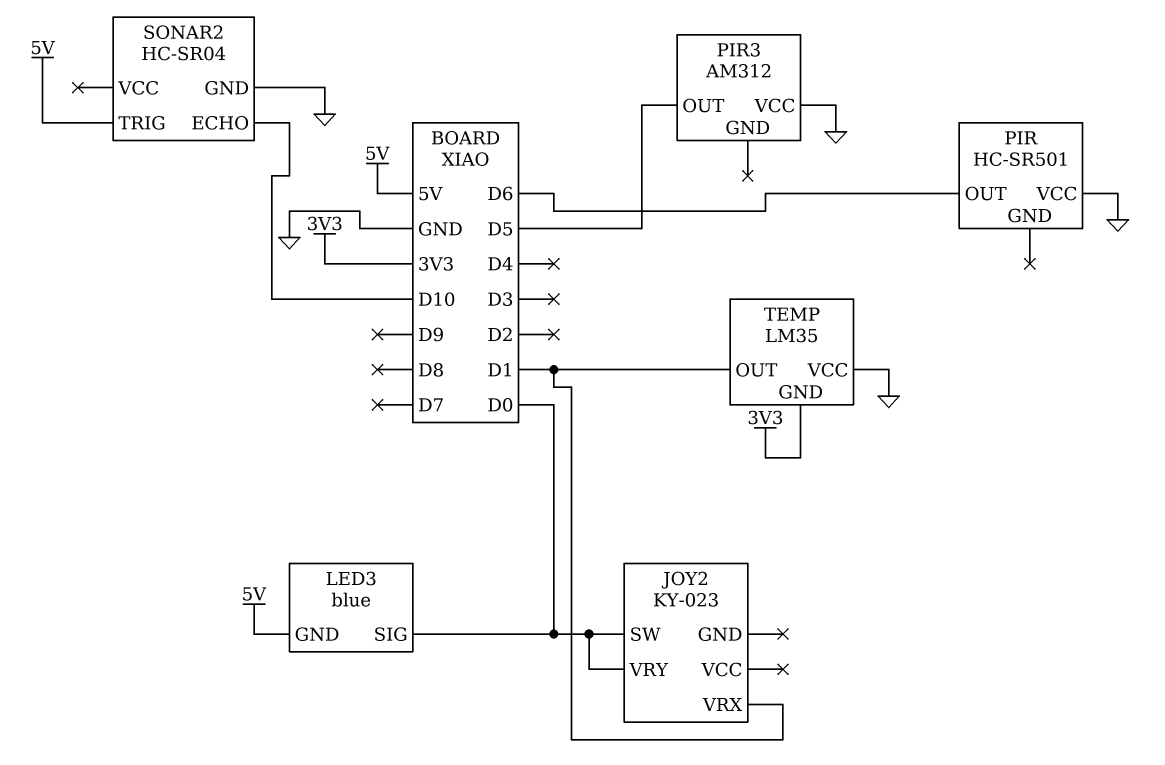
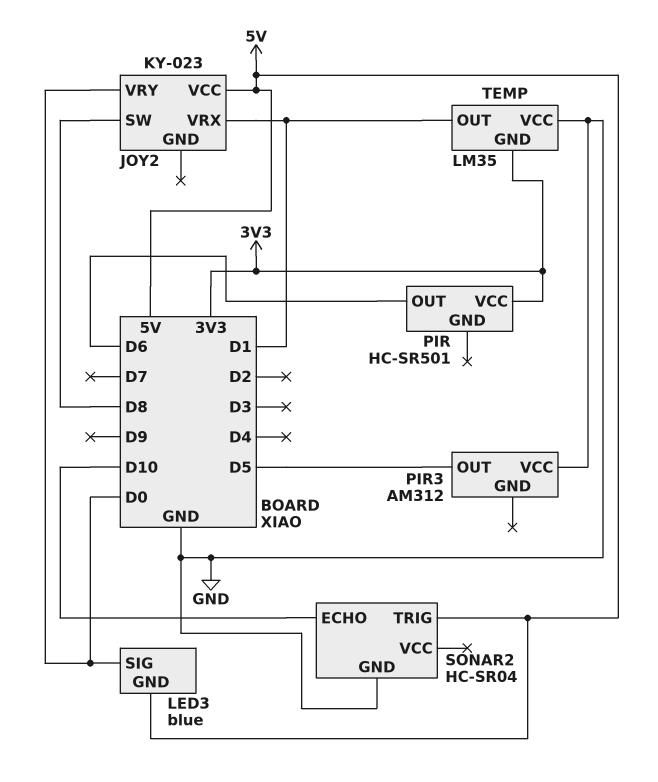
JOY2 pin SW: D0 -> D8
JOY2 pin VCC: none -> 5V
PIR pin VCC: GND -> 3V3

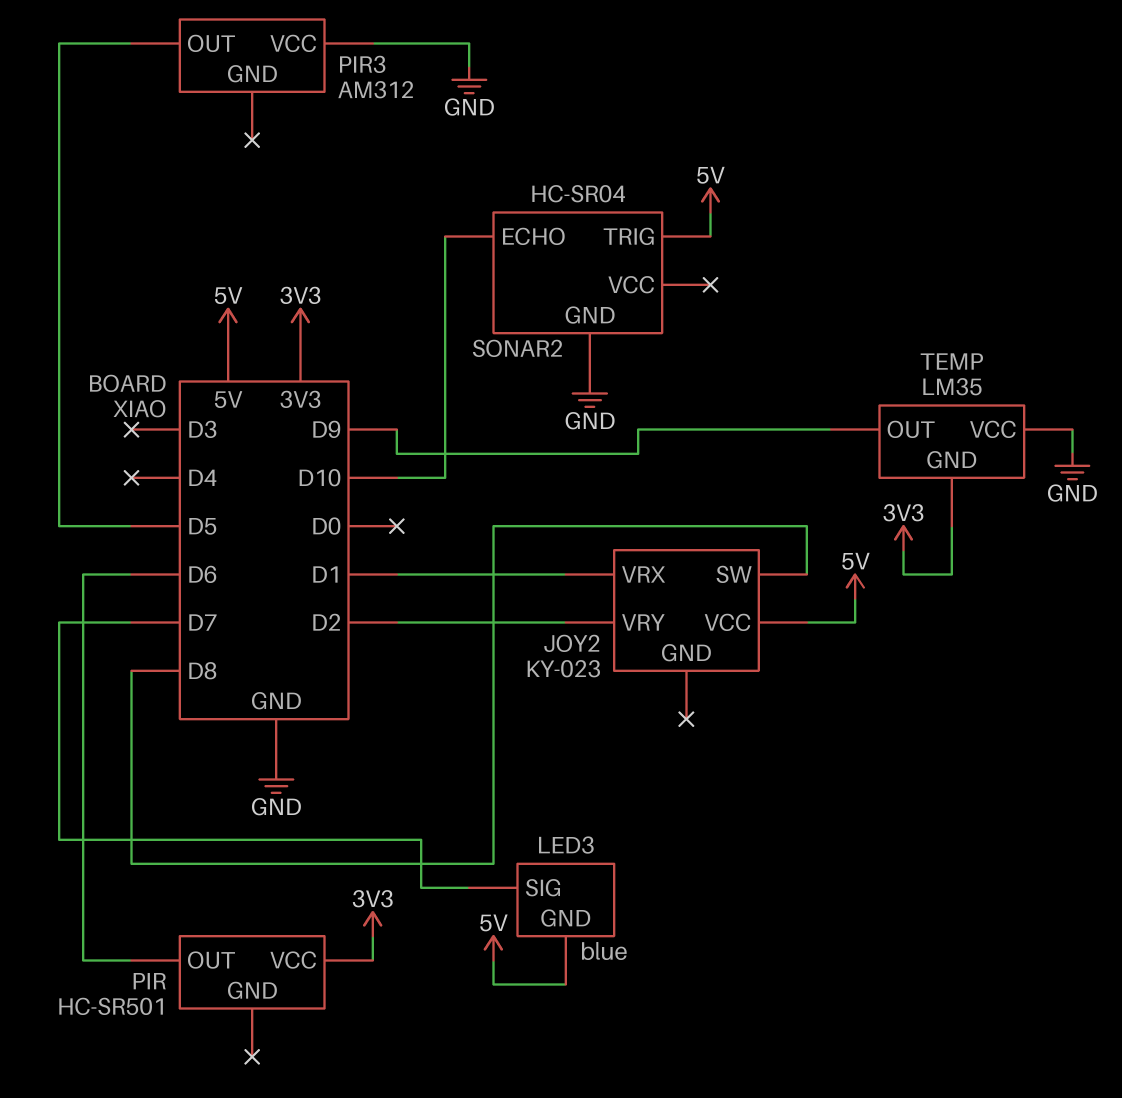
JOY2 pin VRY: D0 -> D2
LED3 pin SIG: D0 -> D7
TEMP pin OUT: D1 -> D9

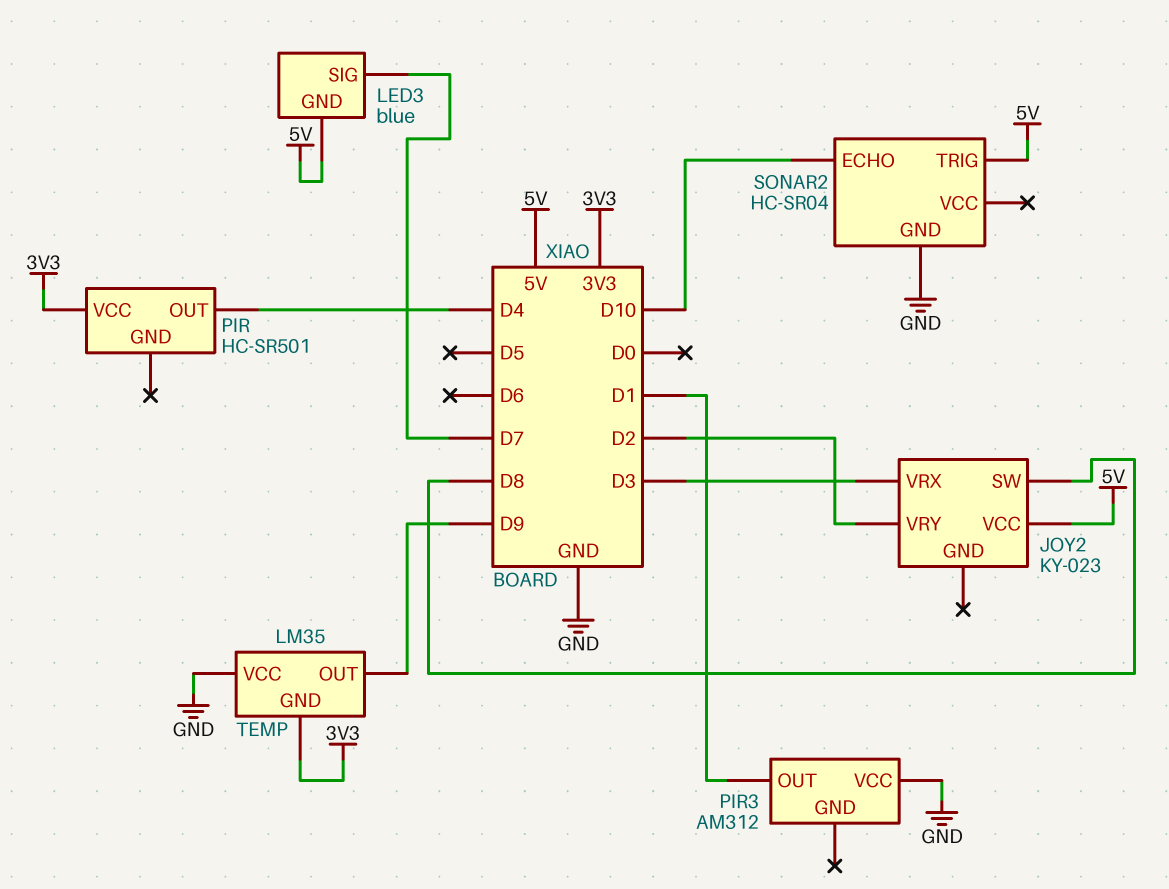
JOY2 pin VRX: D1 -> D3
PIR pin OUT: D6 -> D4
PIR3 pin OUT: D5 -> D1

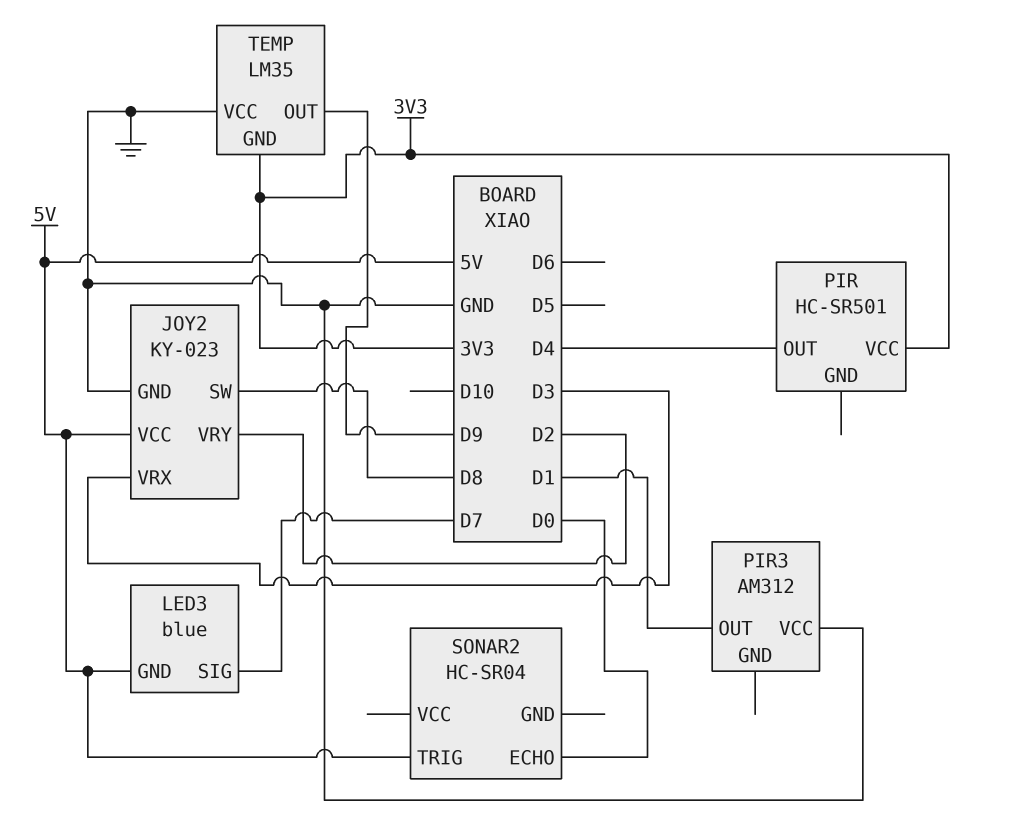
JOY2 pin GND: none -> GND
SONAR2 pin ECHO: D10 -> D0
SONAR2 pin GND: GND -> none

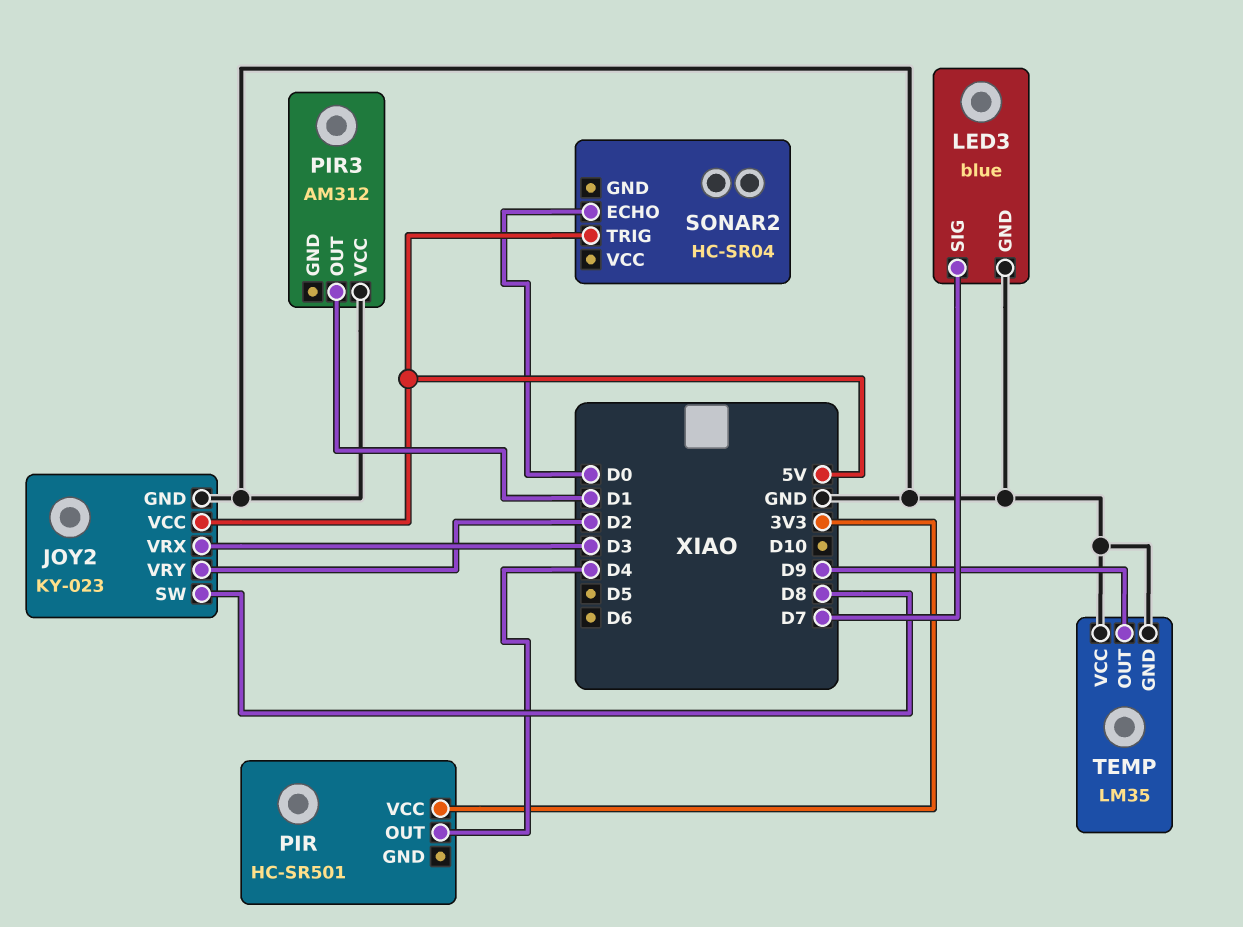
LED3 pin GND: 5V -> GND
TEMP pin GND: 3V3 -> GND

